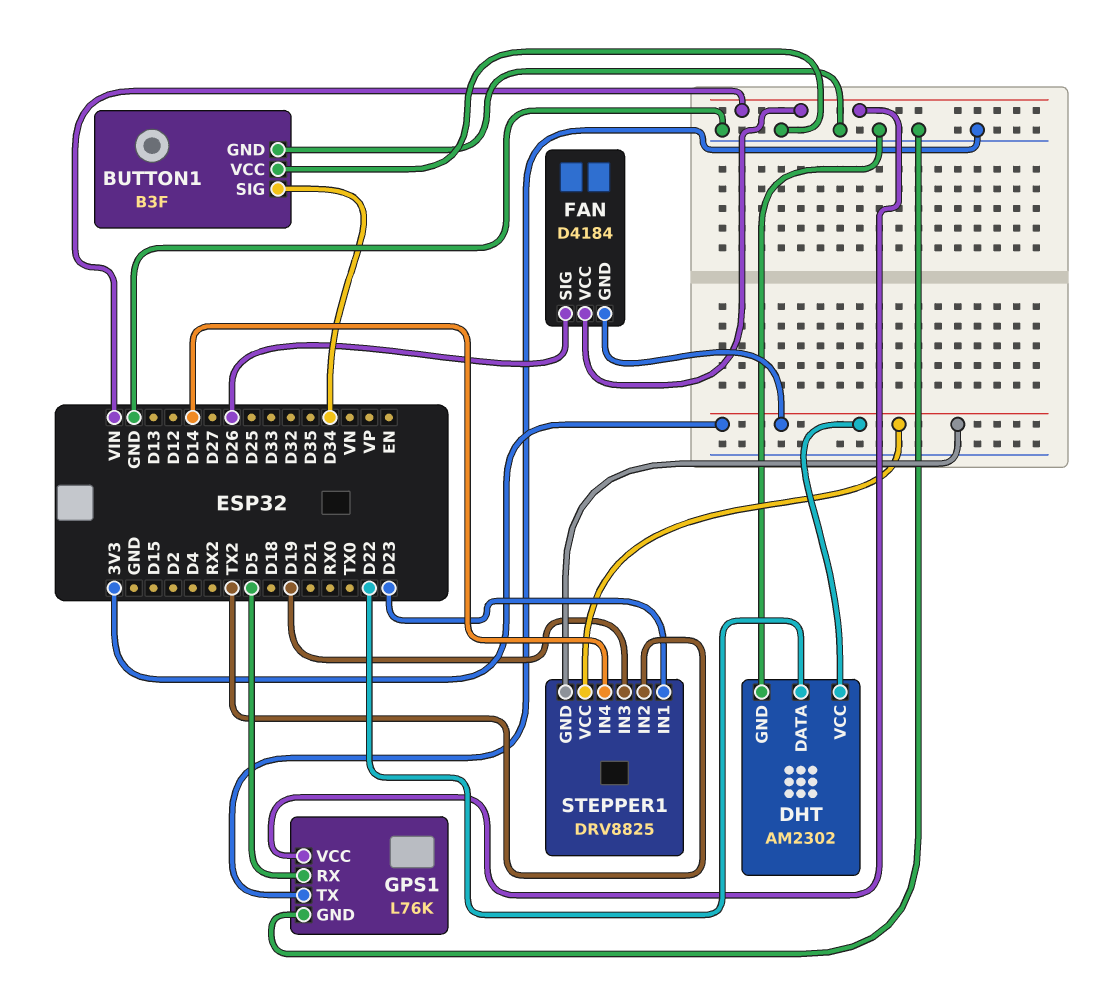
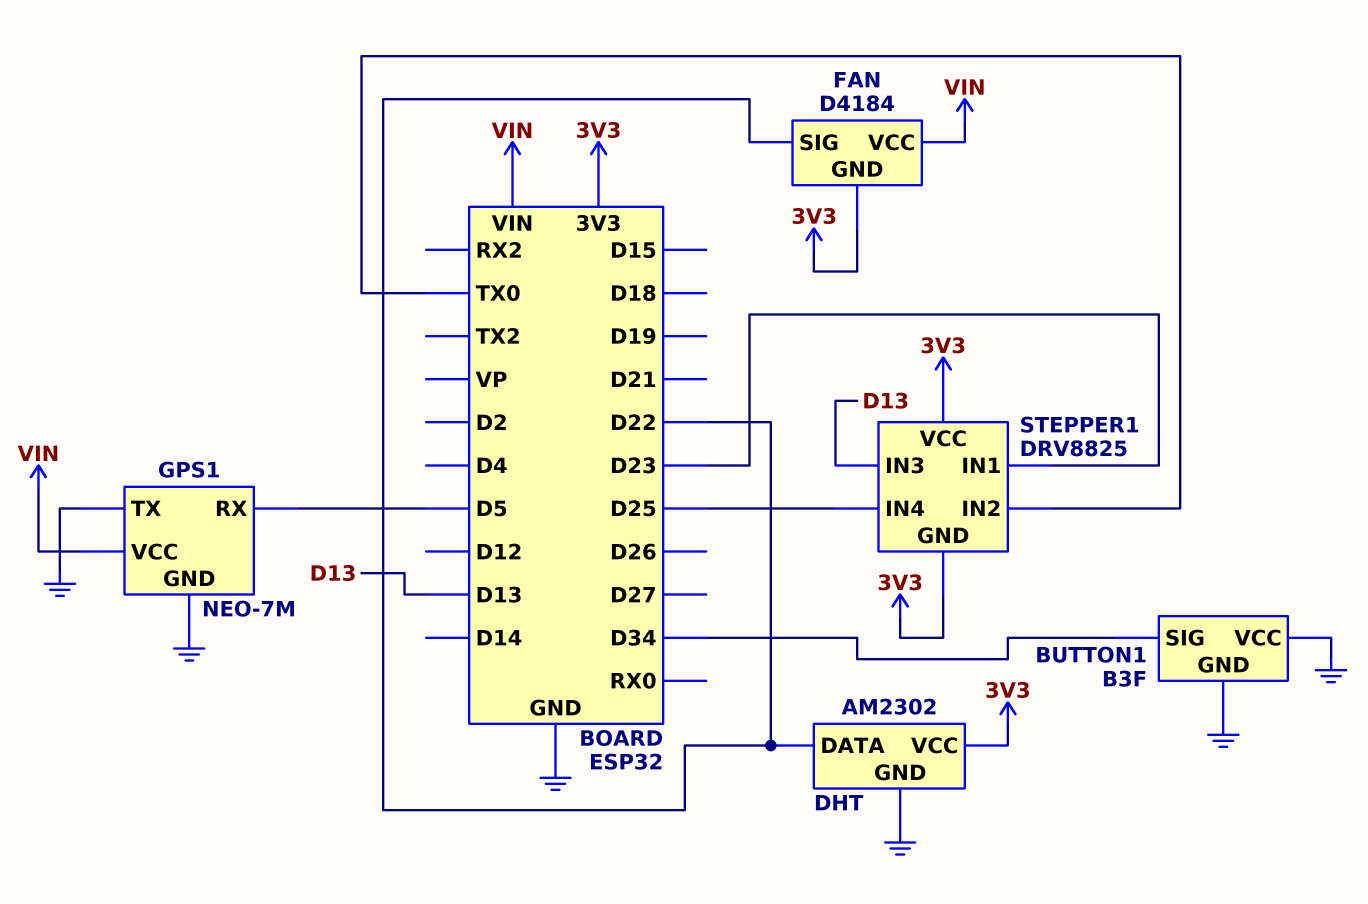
FAN pin SIG: D26 -> D22
GPS1: L76K -> NEO-7M
STEPPER1 pin IN2: TX2 -> TX0
STEPPER1 pin IN3: D19 -> D13
STEPPER1 pin IN4: D14 -> D25

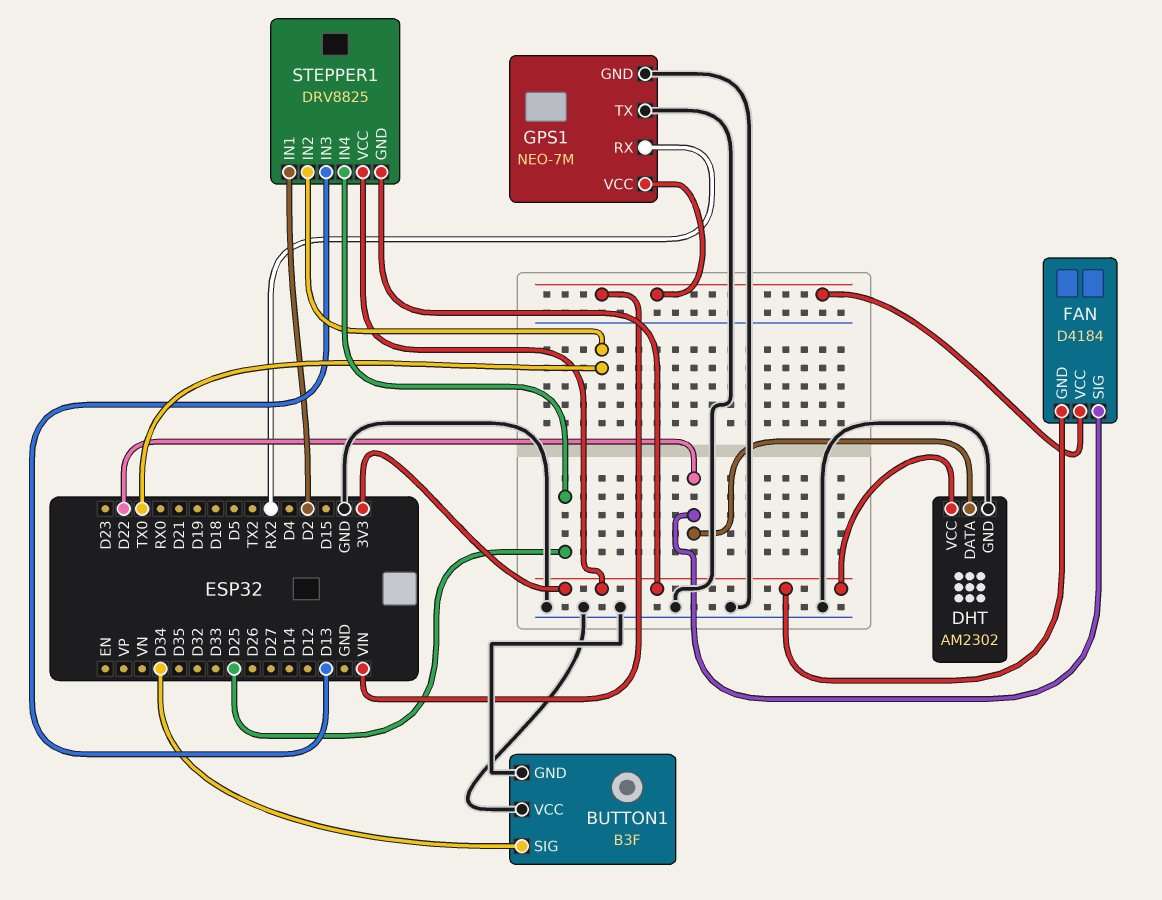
GPS1 pin RX: D5 -> RX2
STEPPER1 pin IN1: D23 -> D2

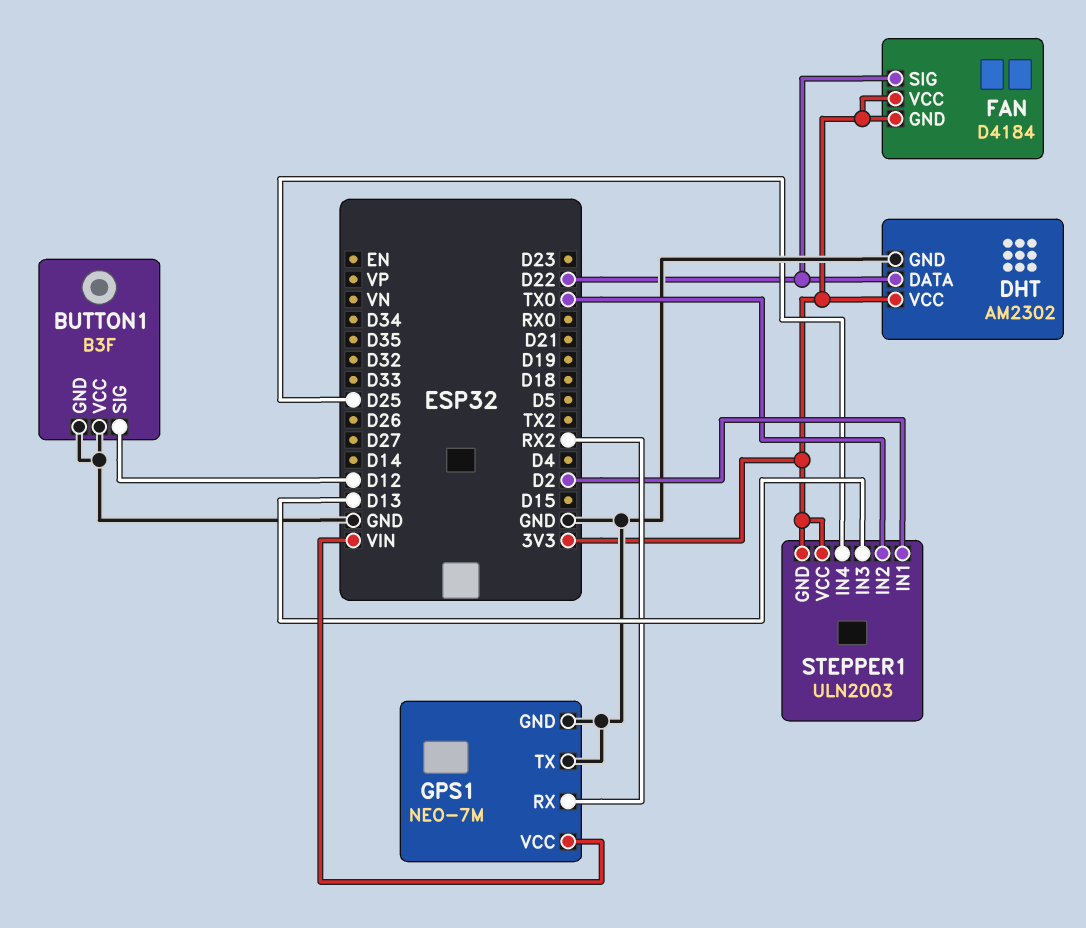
BUTTON1 pin SIG: D34 -> D12
FAN pin VCC: VIN -> 3V3
STEPPER1: DRV8825 -> ULN2003

